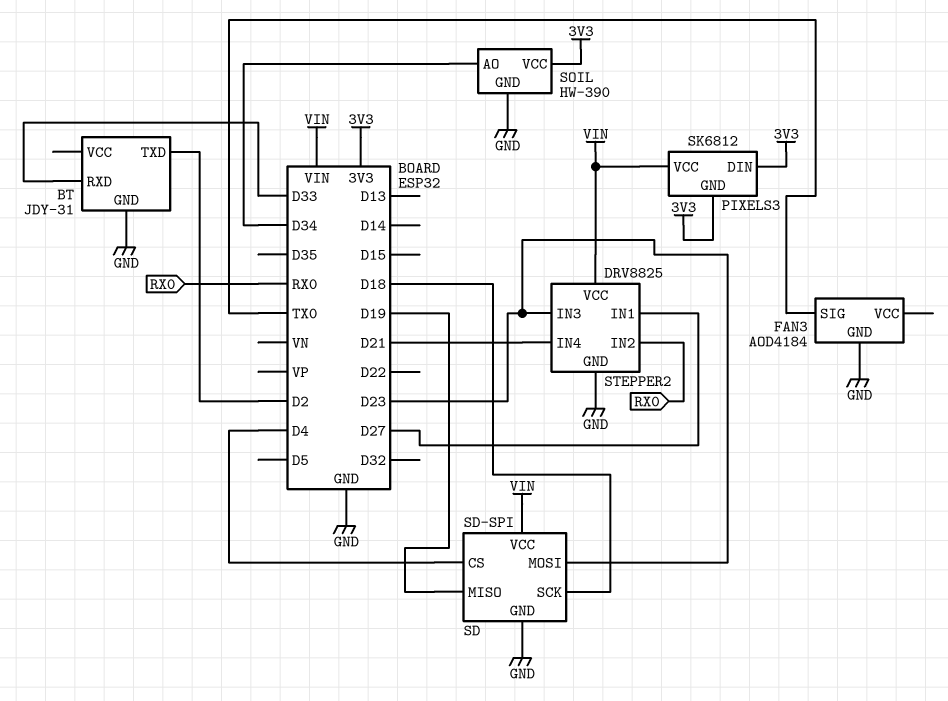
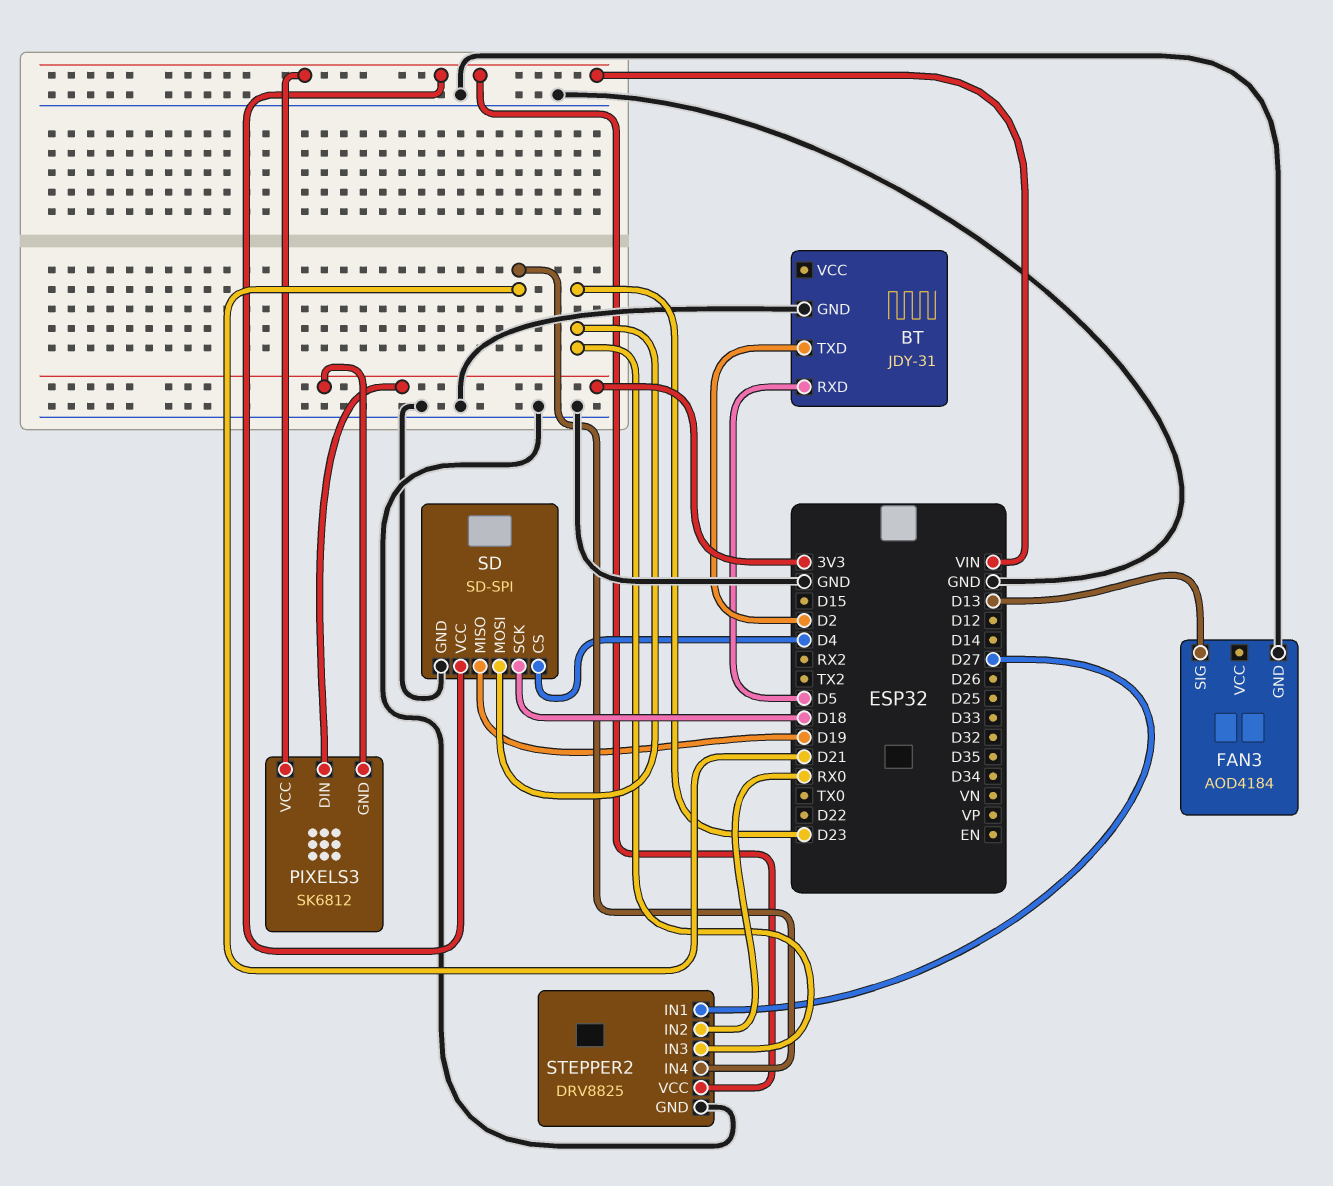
BT pin RXD: D33 -> D5
FAN3 pin SIG: TX0 -> D13
SOIL: HW-390 -> none
SOIL pin AO: D34 -> none
SOIL pin GND: GND -> none
SOIL pin VCC: 3V3 -> none

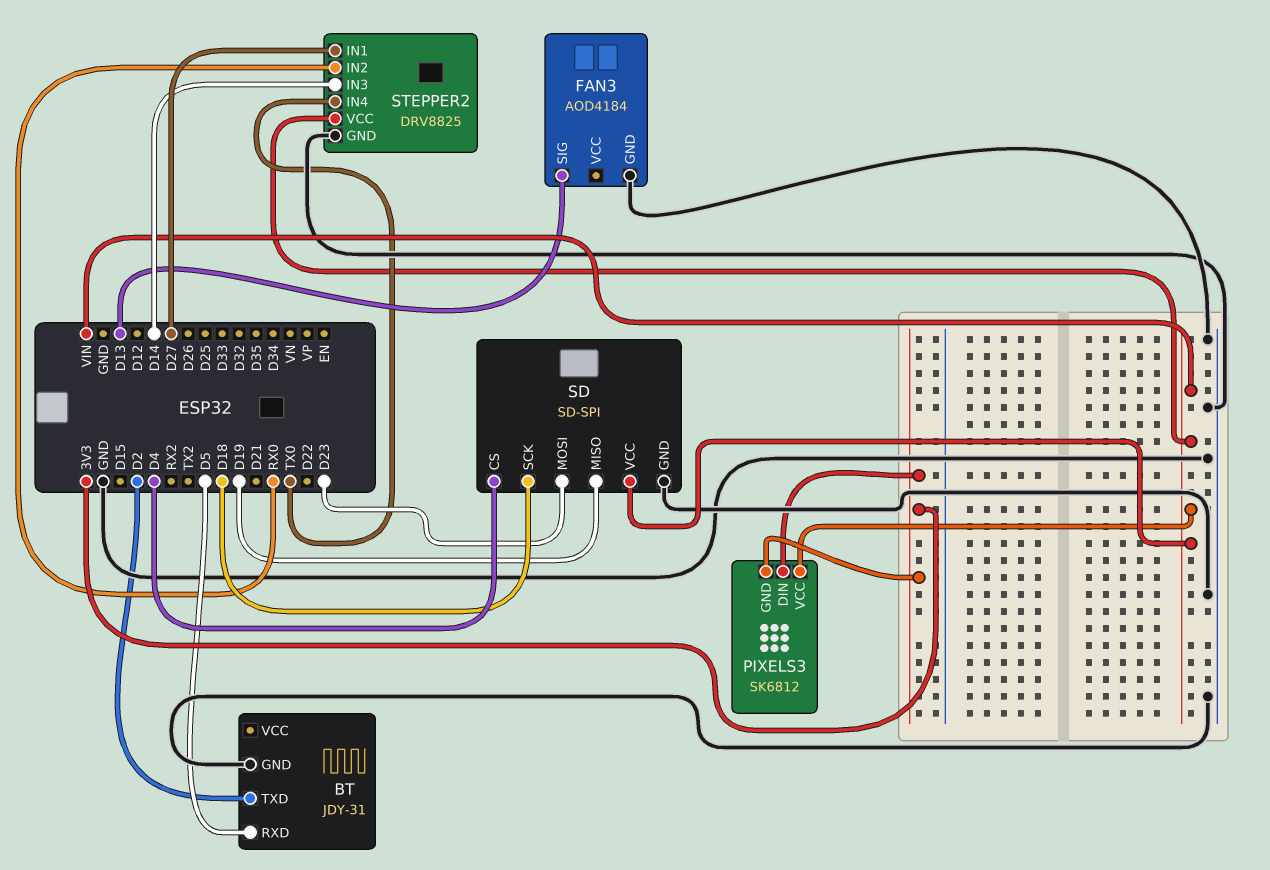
STEPPER2 pin IN3: D23 -> D14
STEPPER2 pin IN4: D21 -> TX0

